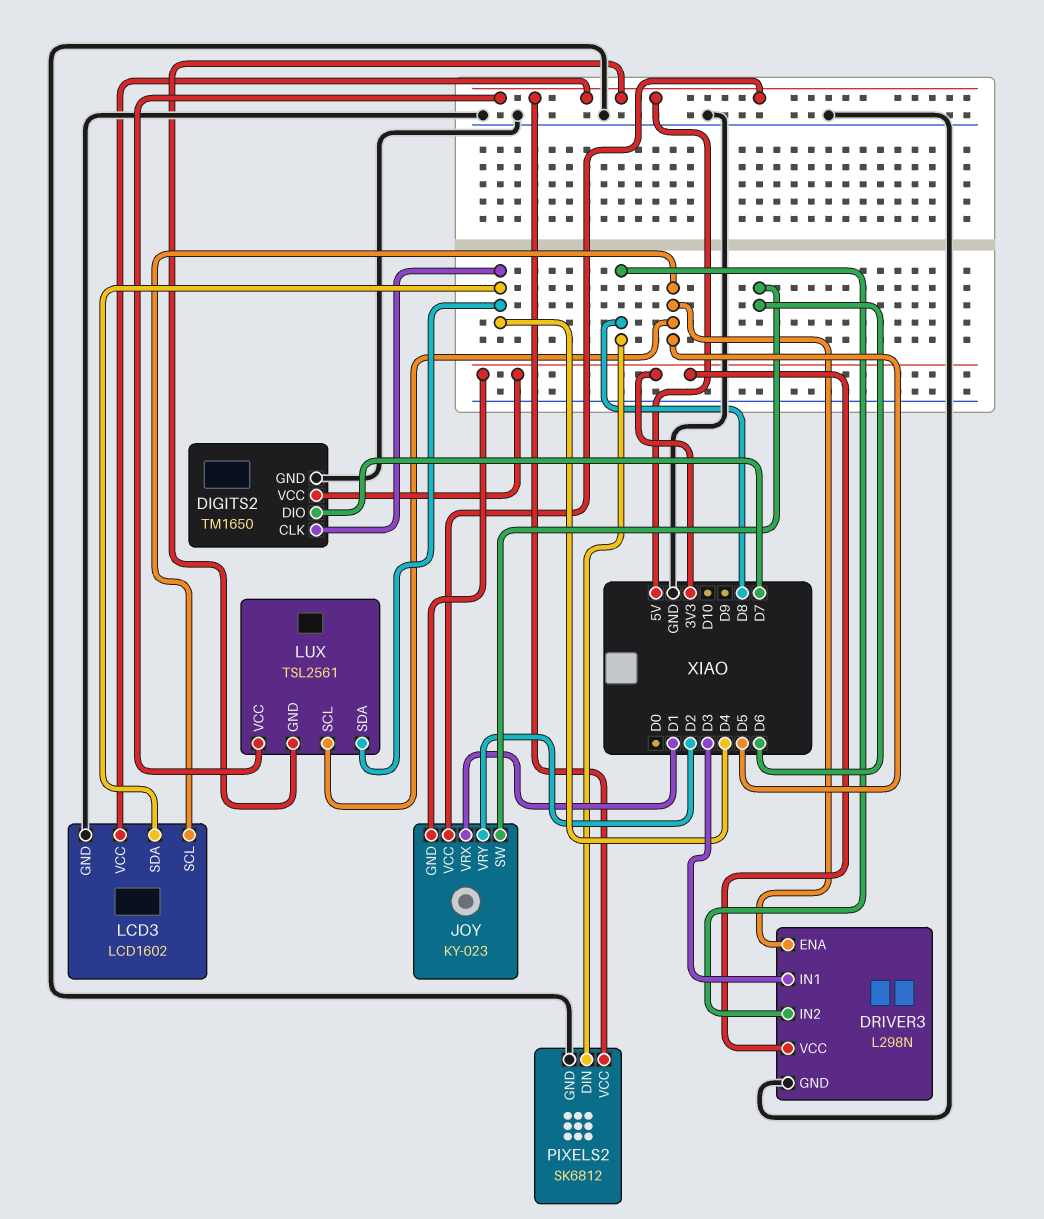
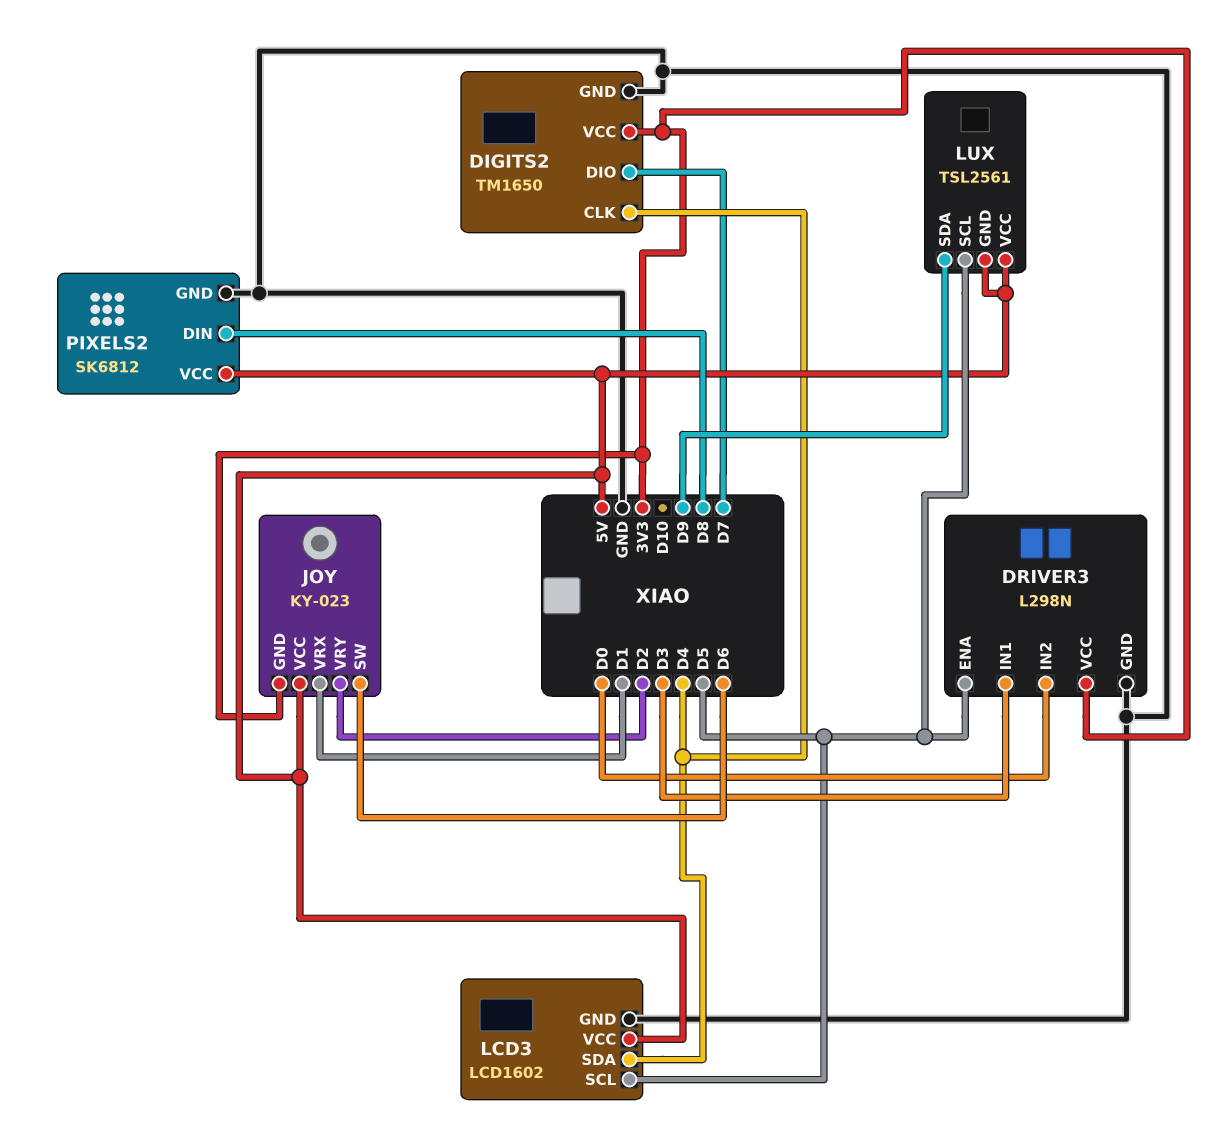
DRIVER3 pin IN2: D8 -> D0
LUX pin SDA: D4 -> D9

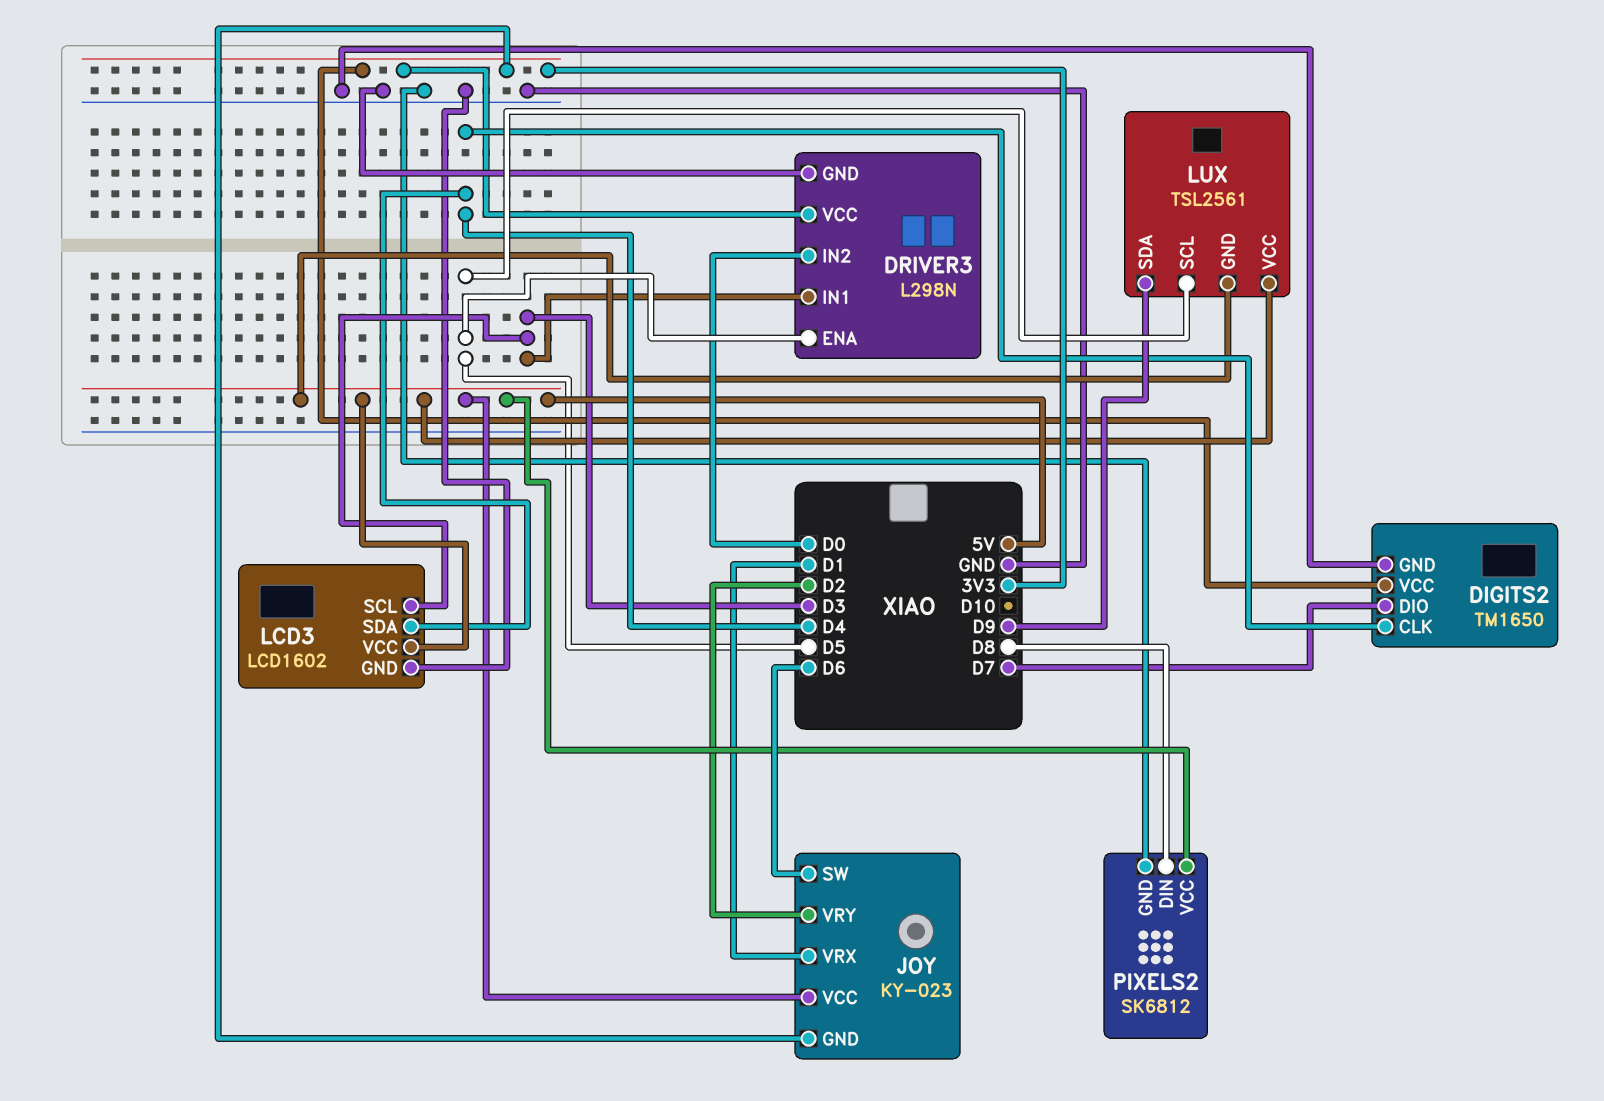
LCD3 pin SCL: D5 -> D3

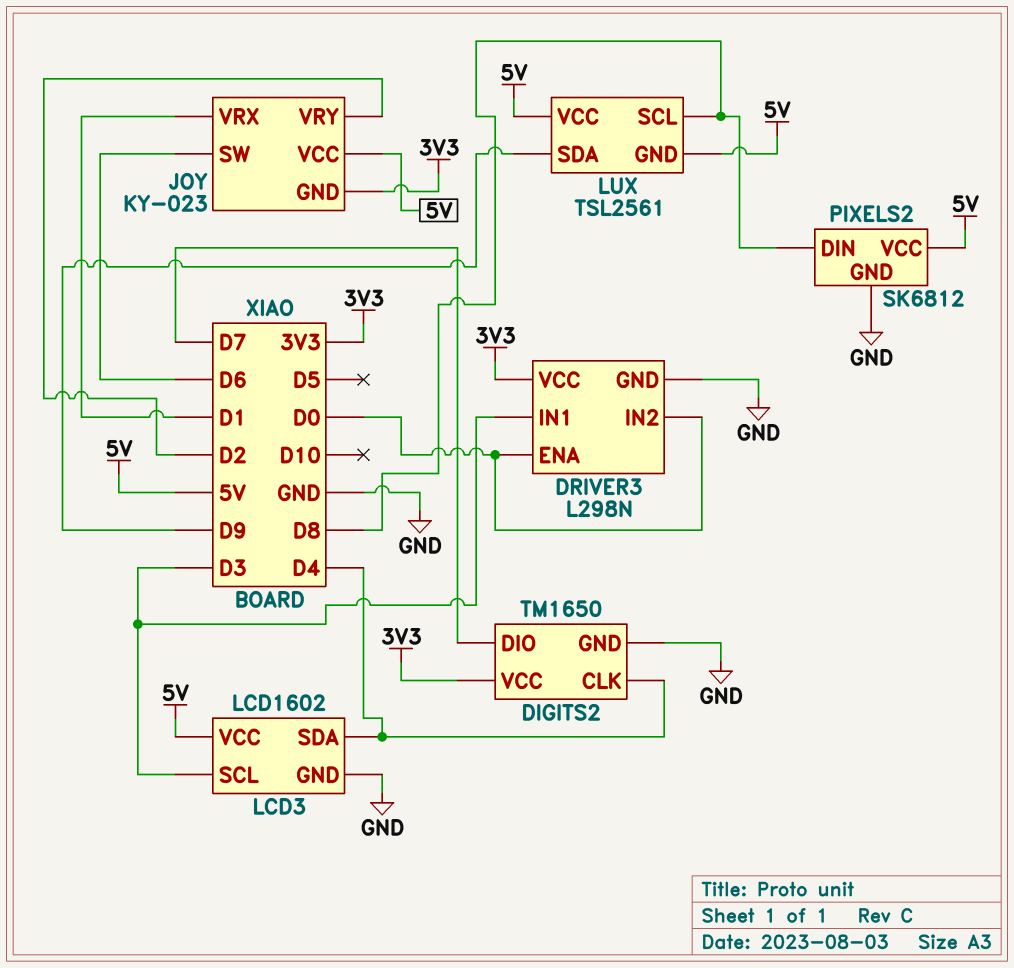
DRIVER3 pin ENA: D5 -> D0
LUX pin SCL: D5 -> D8

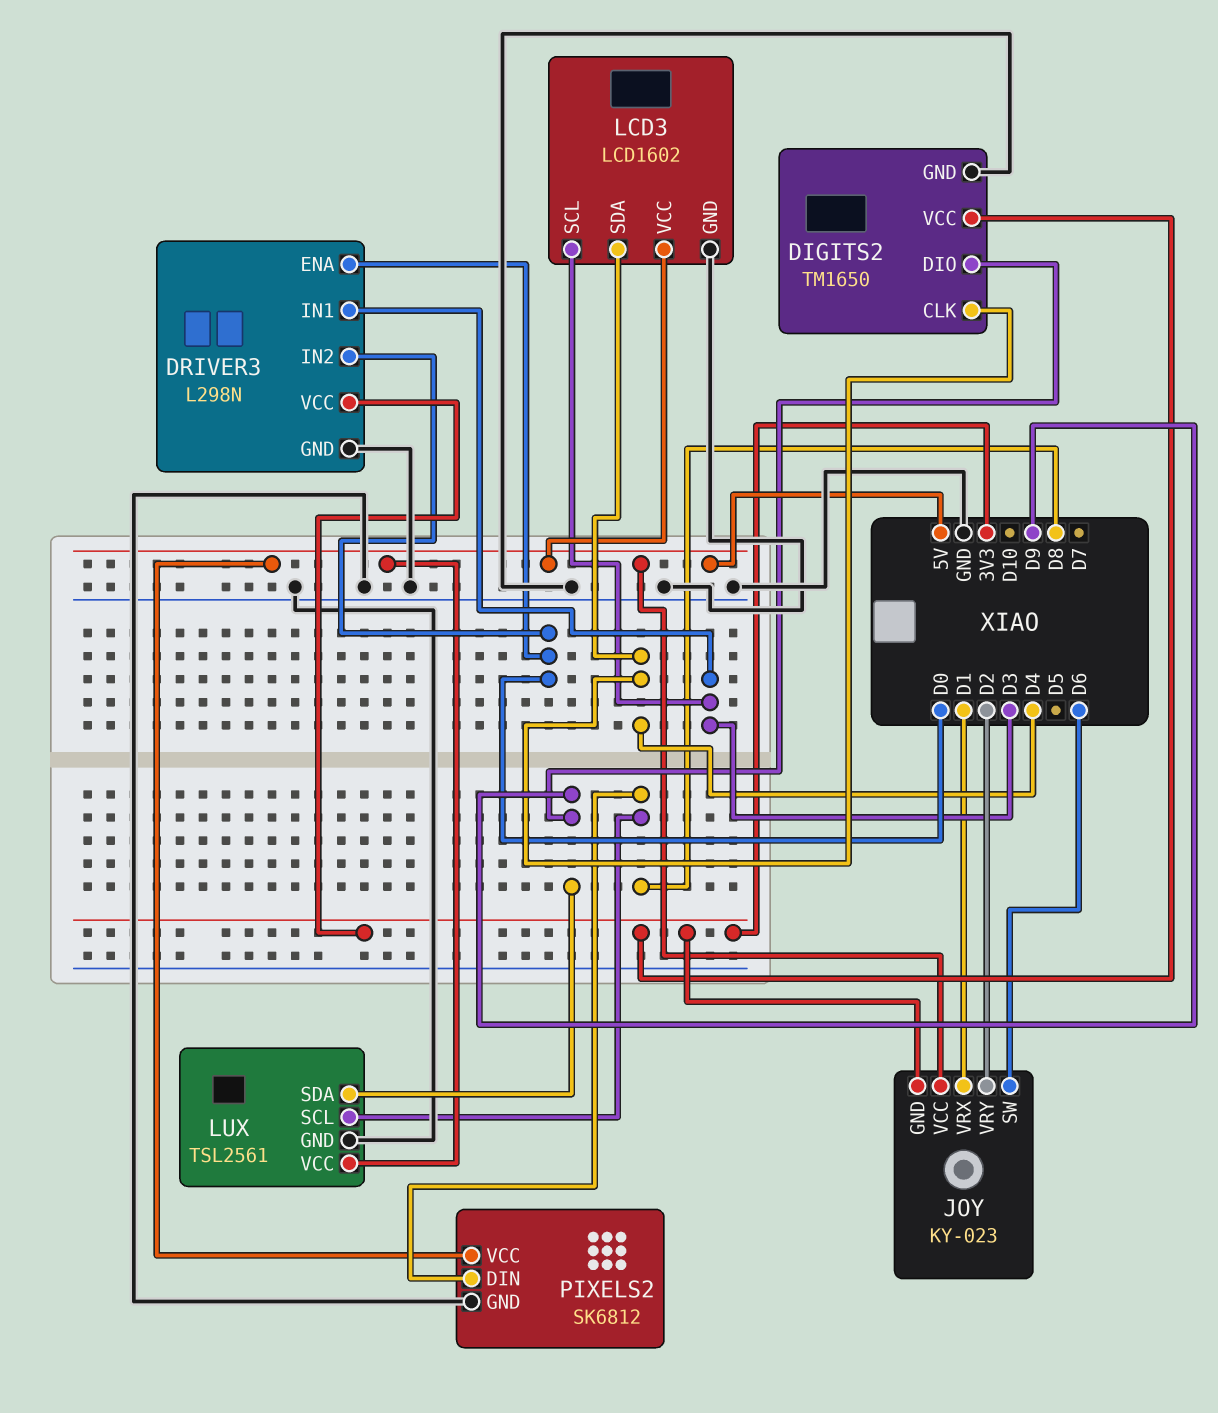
DIGITS2 pin DIO: D7 -> D9
LUX pin GND: 5V -> GND

